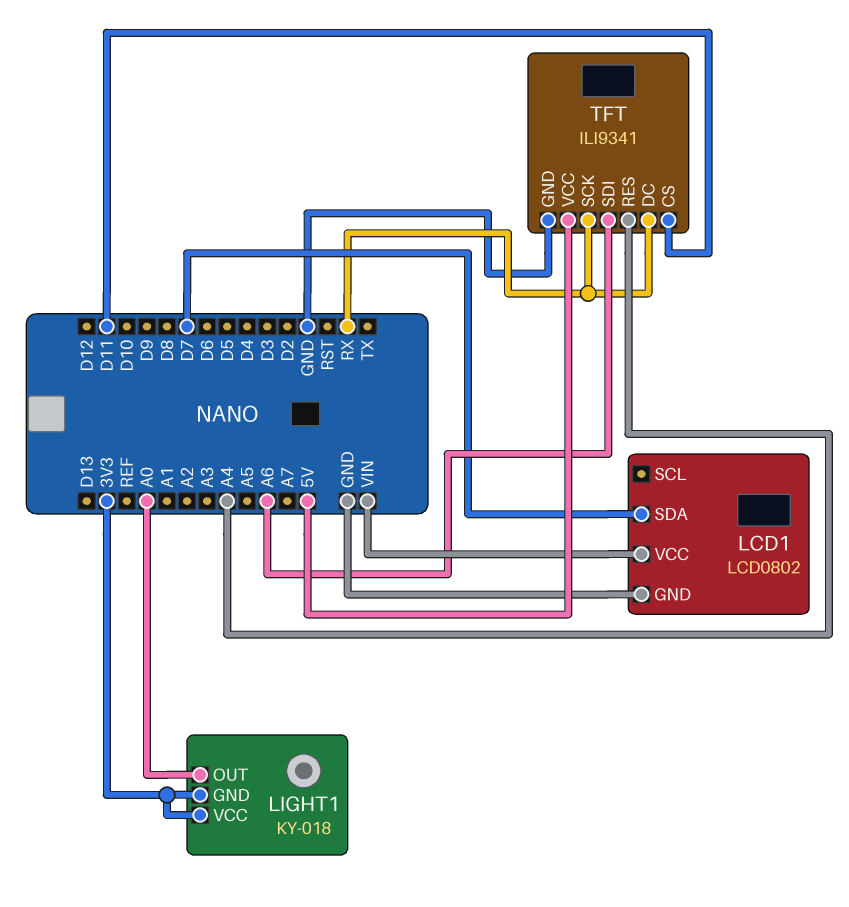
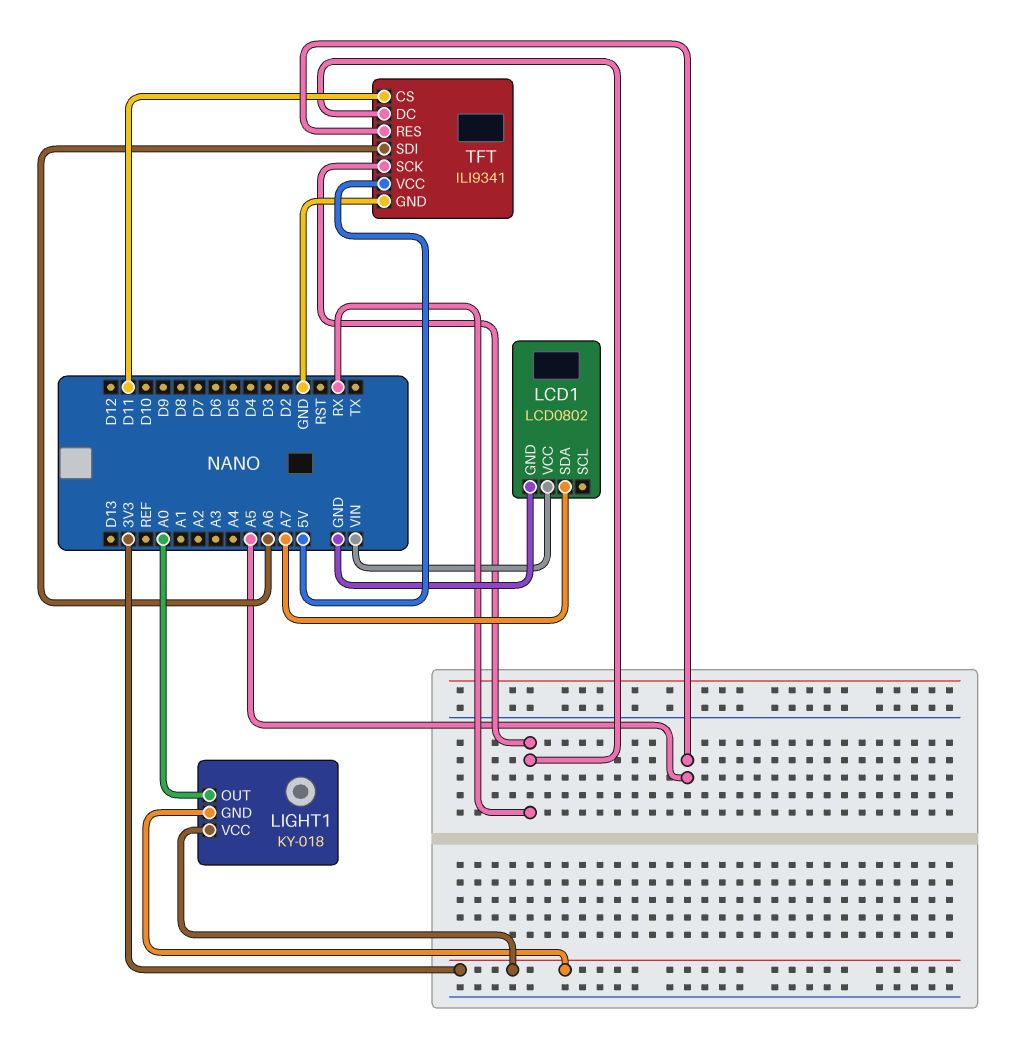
LCD1 pin SDA: D7 -> A7
TFT pin RES: A4 -> A5

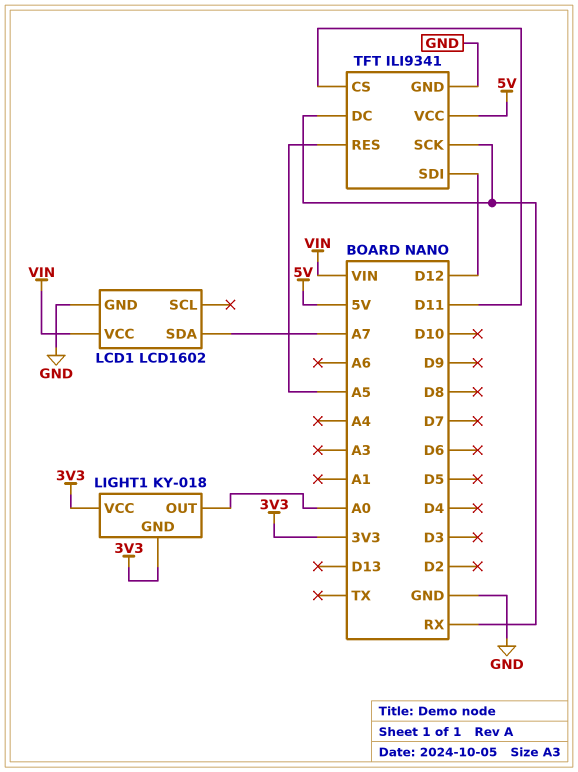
LCD1: LCD0802 -> LCD1602
TFT pin SDI: A6 -> D12

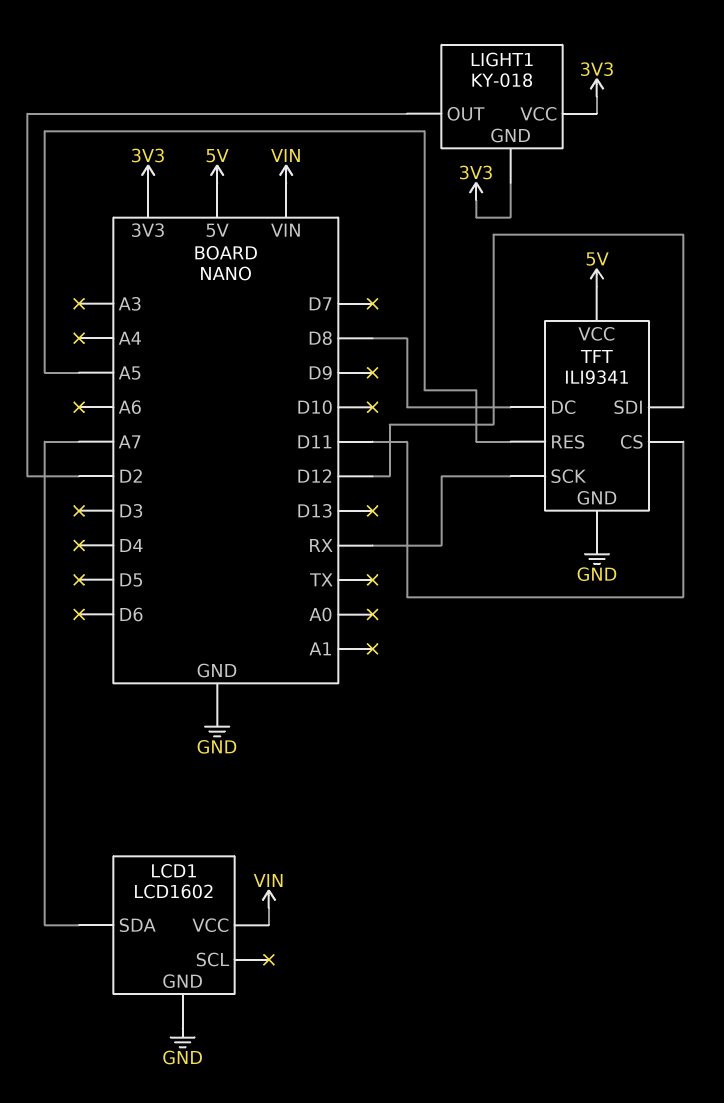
LIGHT1 pin OUT: A0 -> D2
TFT pin DC: RX -> D8

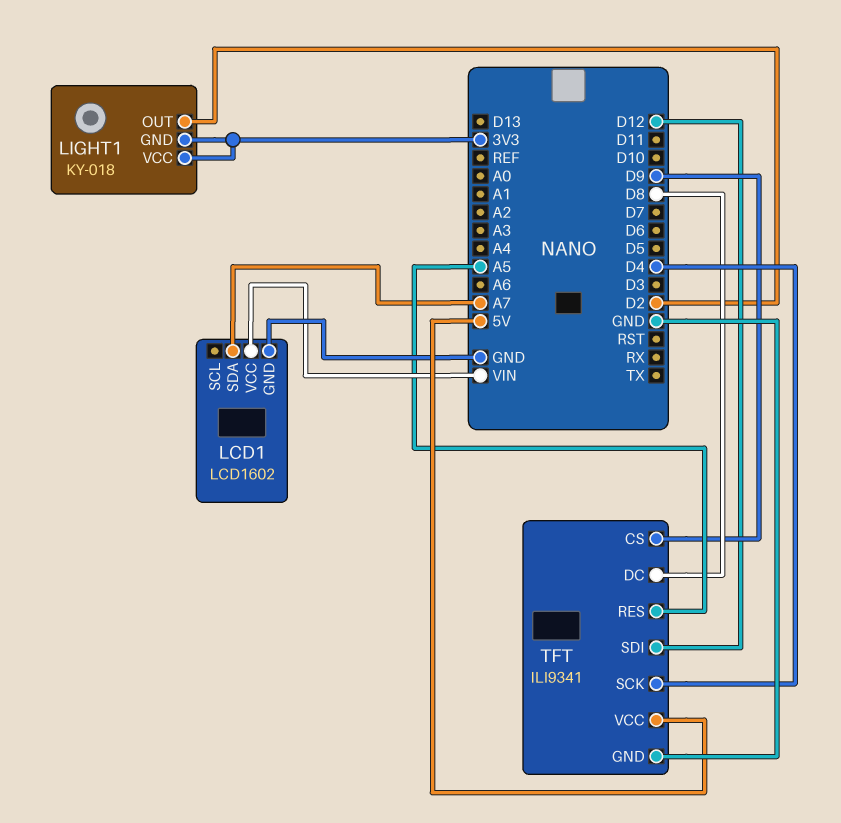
TFT pin CS: D11 -> D9
TFT pin SCK: RX -> D4

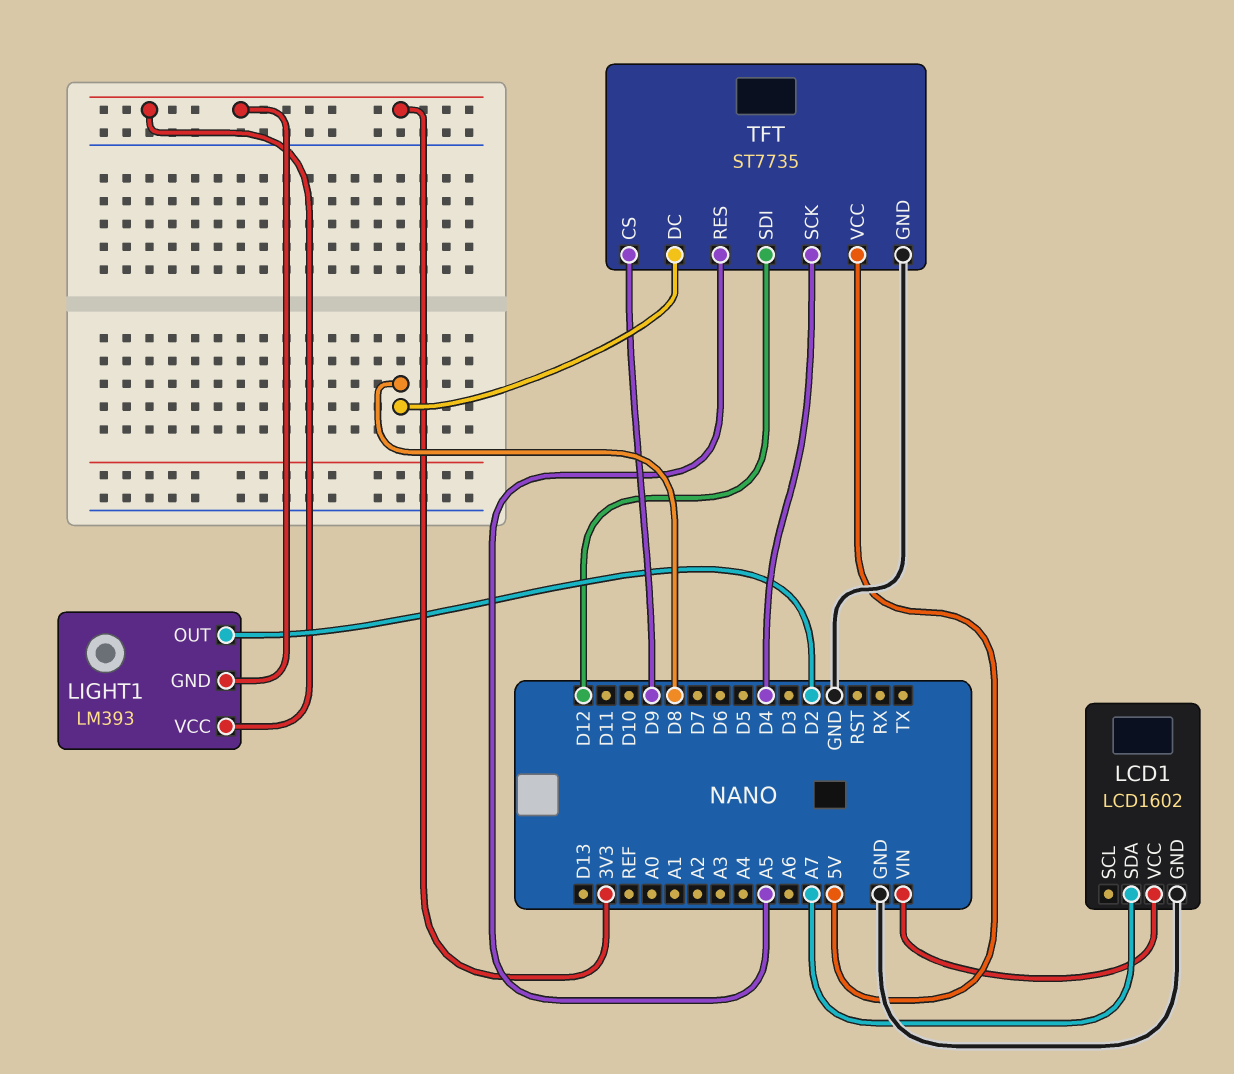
LIGHT1: KY-018 -> LM393
TFT: ILI9341 -> ST7735

